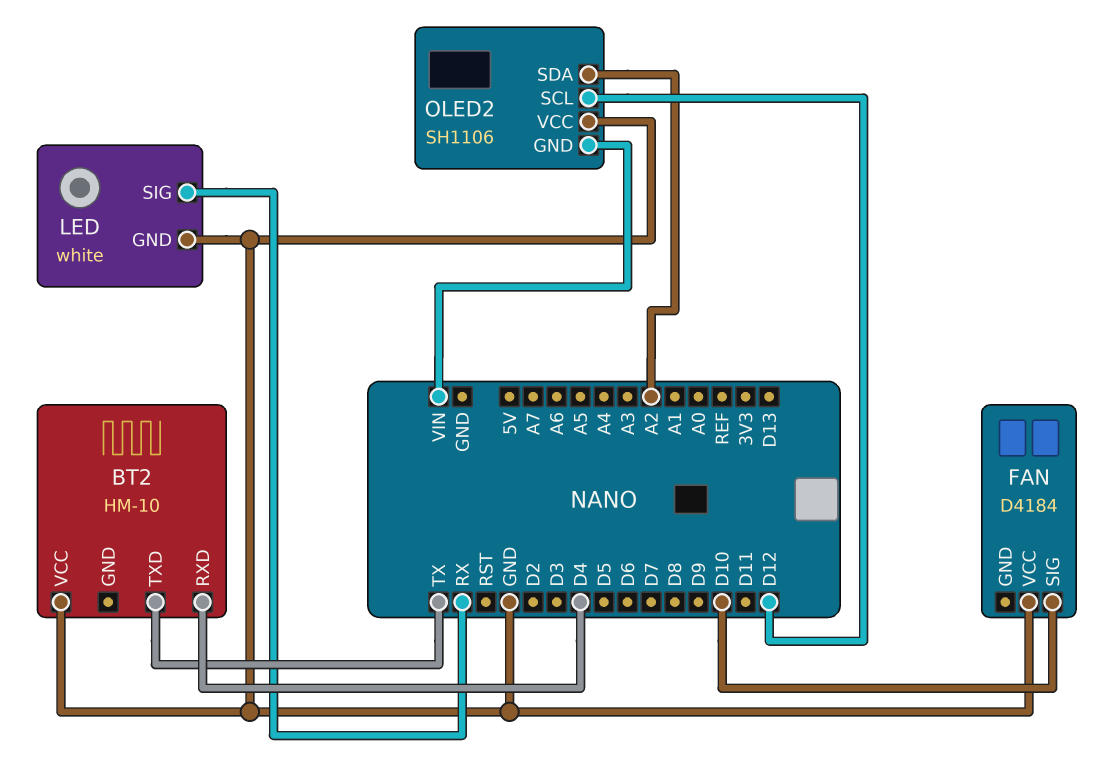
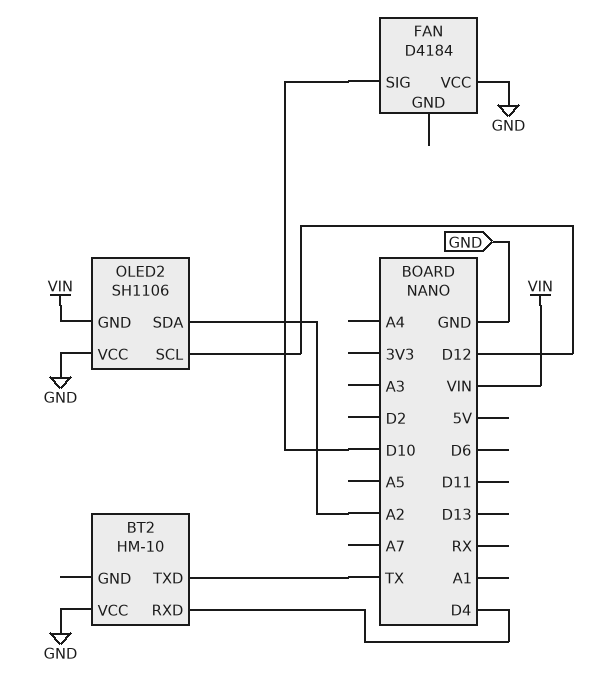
LED: white -> none
LED pin GND: GND -> none
LED pin SIG: RX -> none

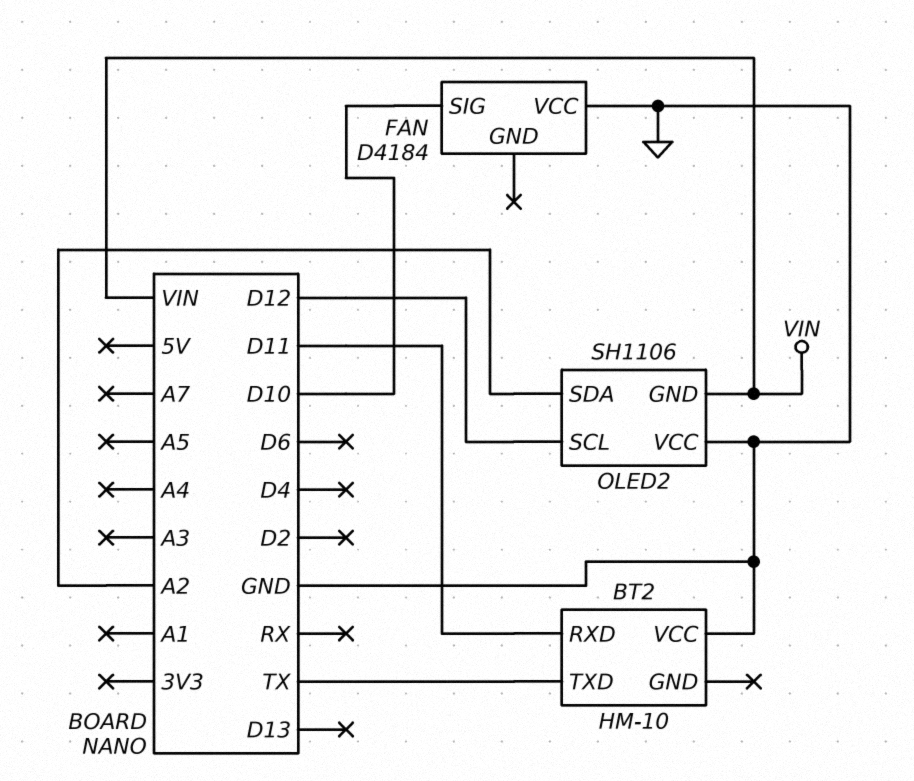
BT2 pin RXD: D4 -> D11

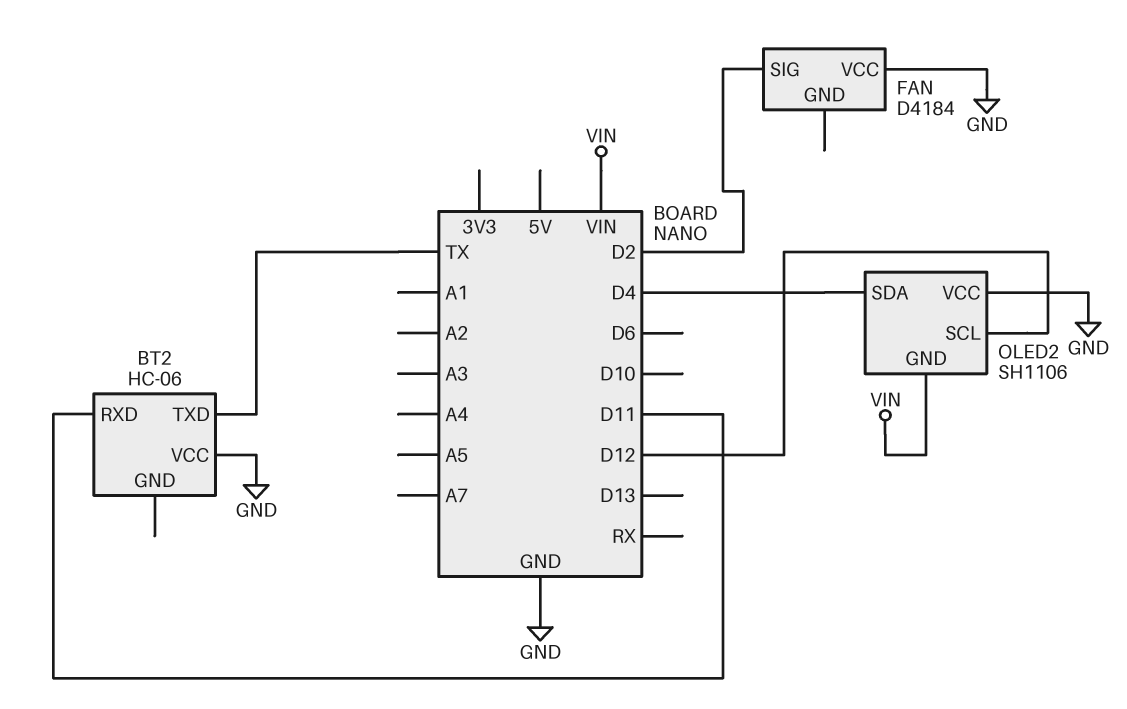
BT2: HM-10 -> HC-06
FAN pin SIG: D10 -> D2
OLED2 pin SDA: A2 -> D4

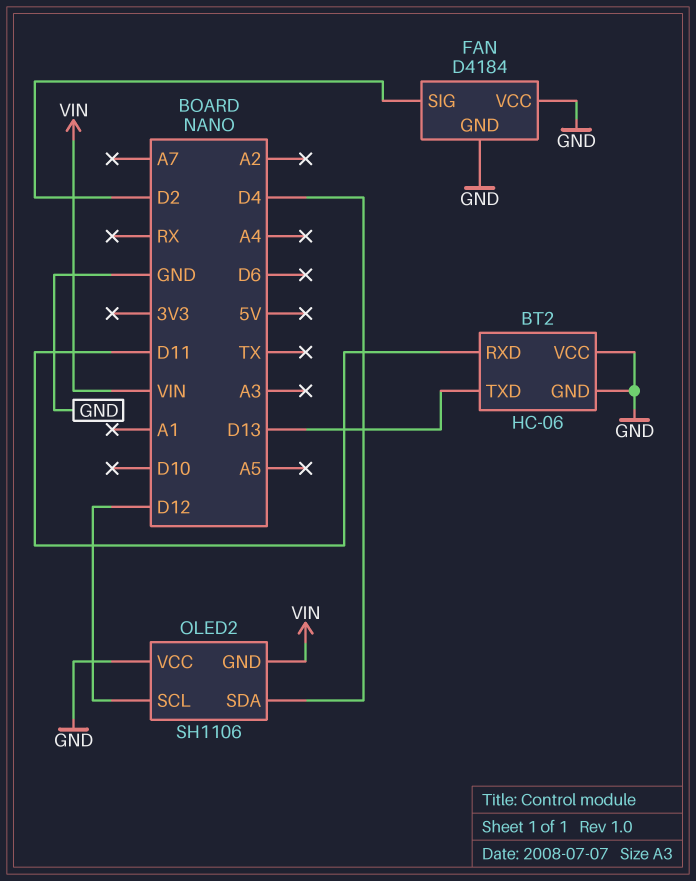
BT2 pin GND: none -> GND
BT2 pin TXD: TX -> D13
FAN pin GND: none -> GND

